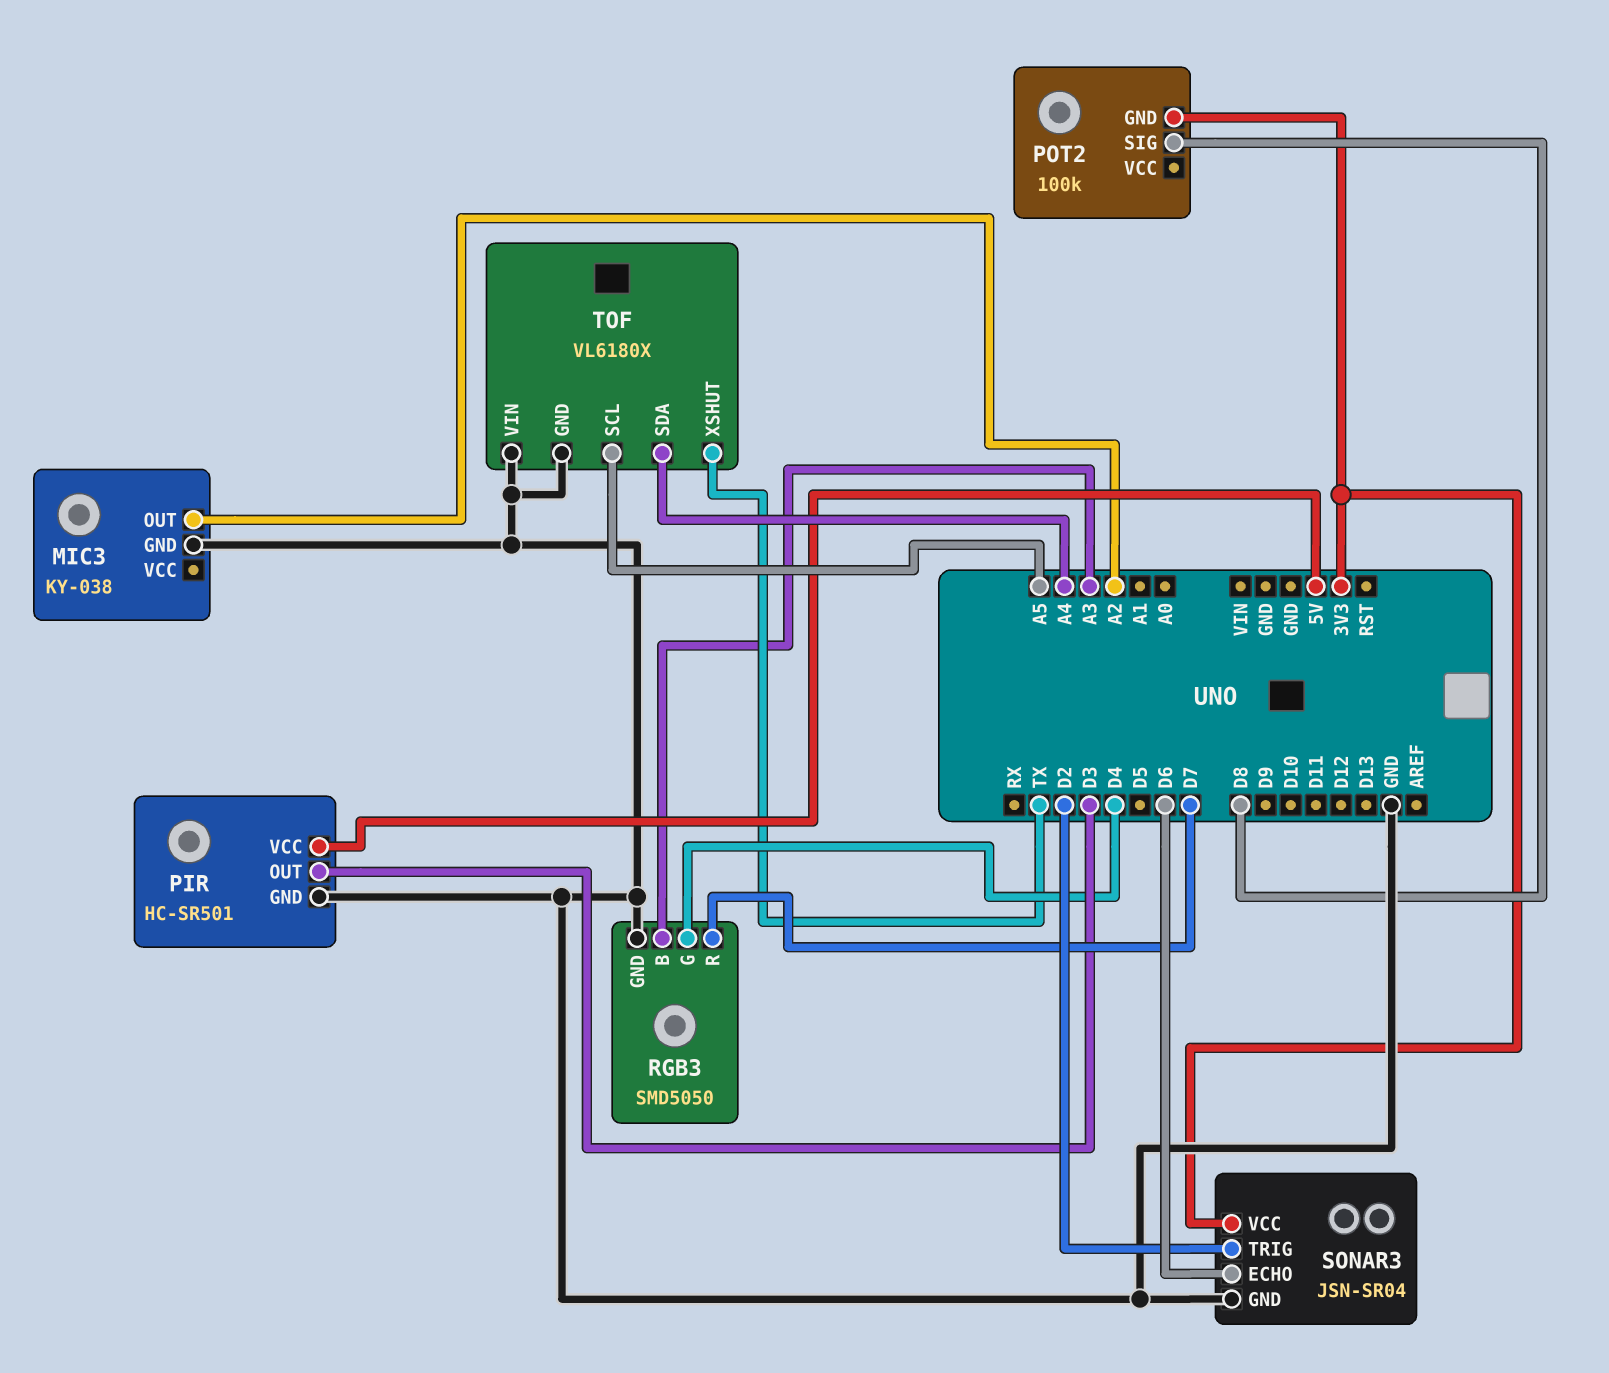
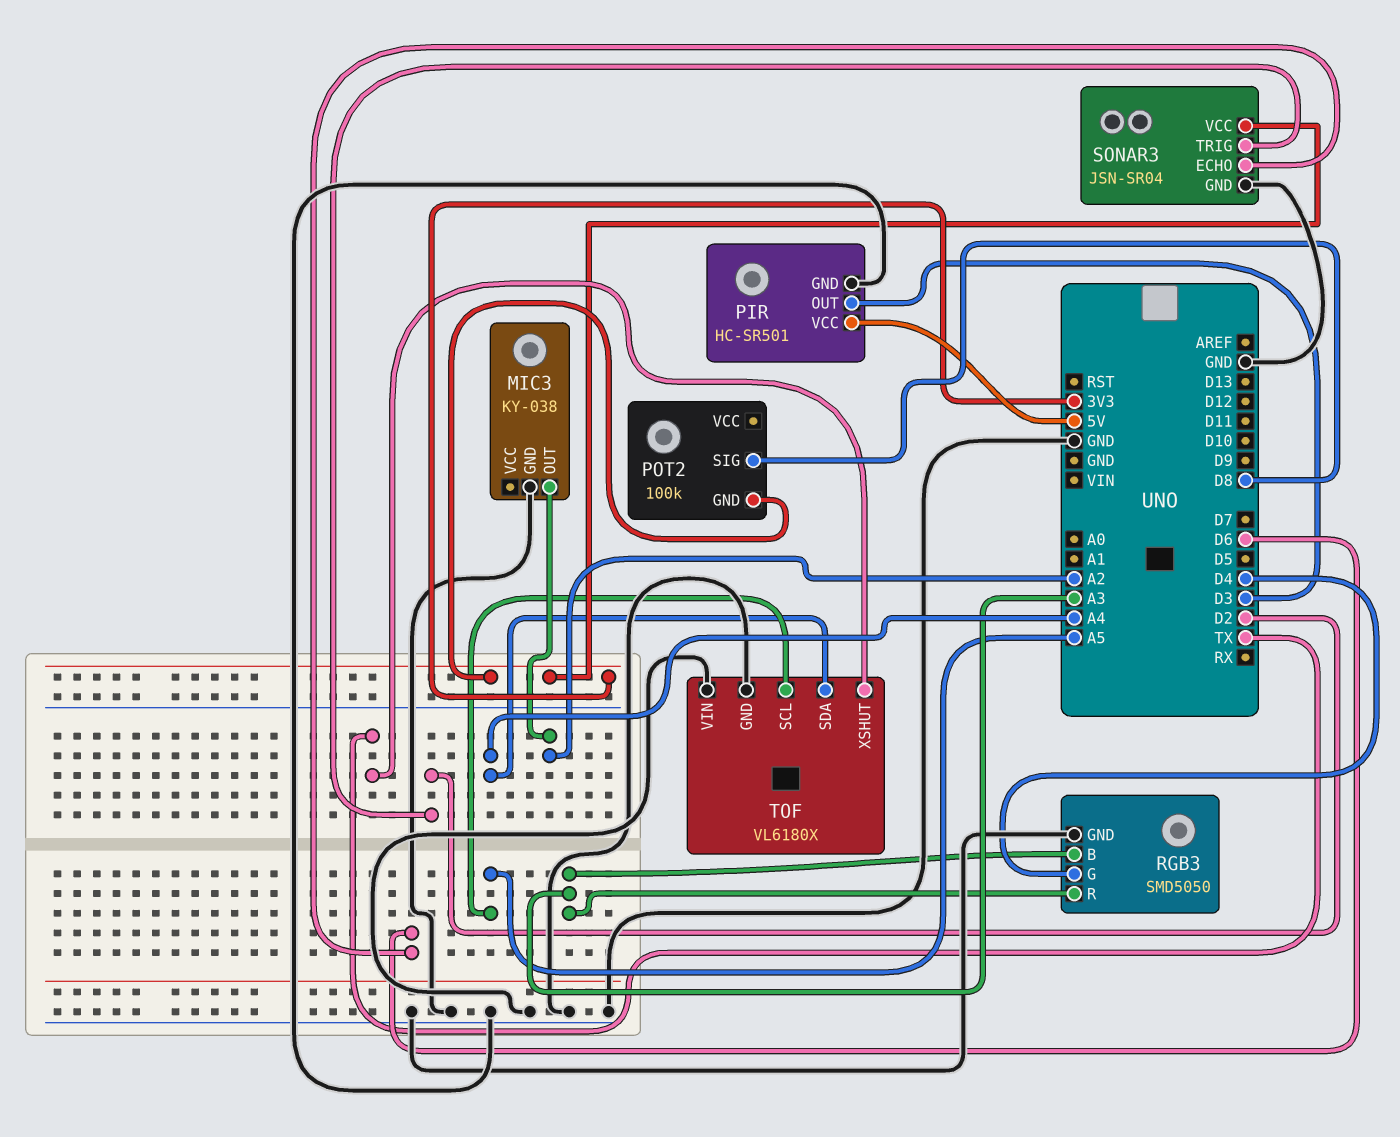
RGB3 pin R: D7 -> A3

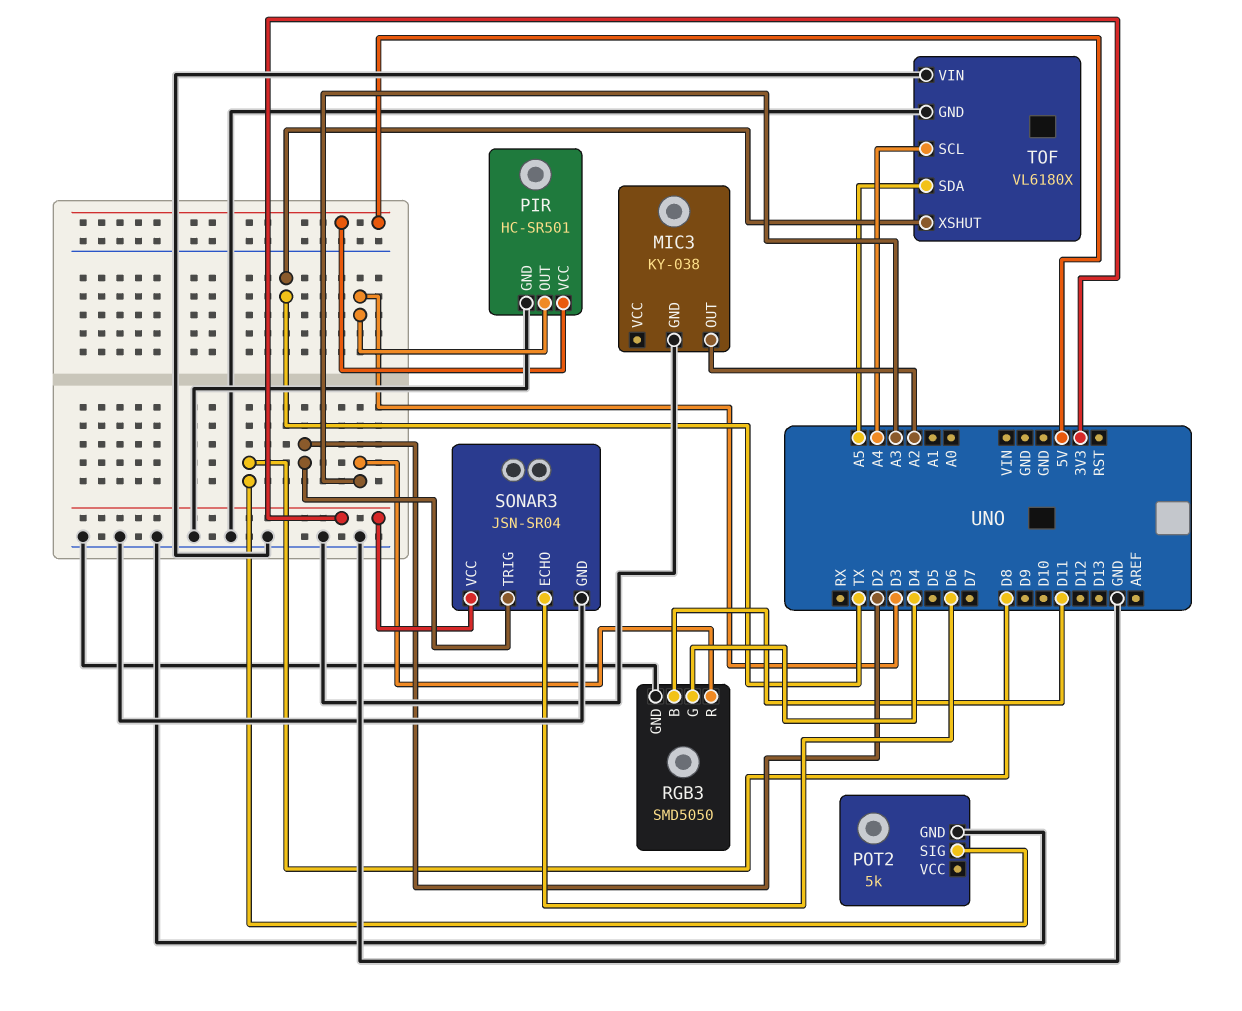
POT2: 100k -> 5k
POT2 pin GND: 3V3 -> GND
RGB3 pin B: A3 -> D11
TOF pin SCL: A5 -> A4
TOF pin SDA: A4 -> A5

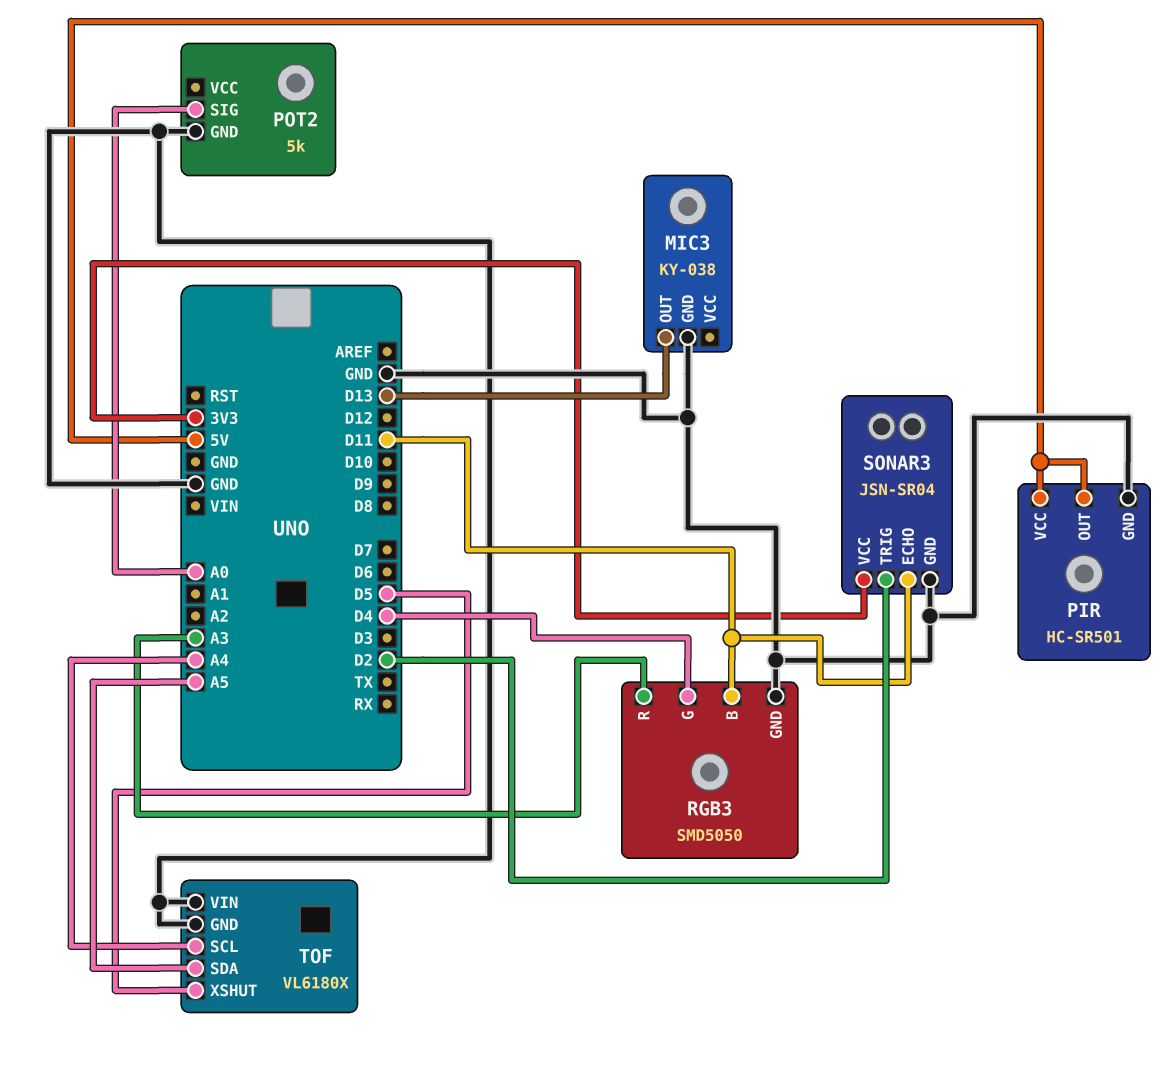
MIC3 pin OUT: A2 -> D13
PIR pin OUT: D3 -> 5V
POT2 pin SIG: D8 -> A0
SONAR3 pin ECHO: D6 -> D11
TOF pin XSHUT: TX -> D5

